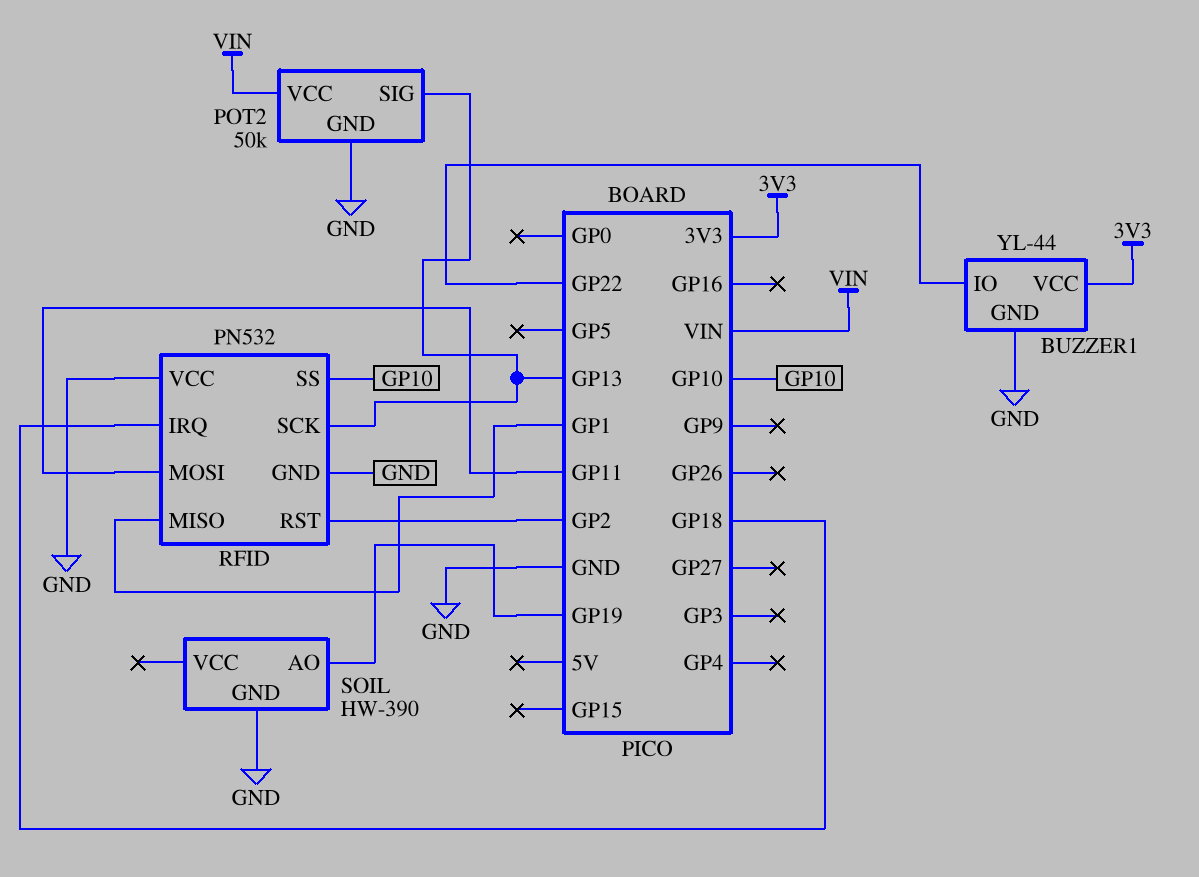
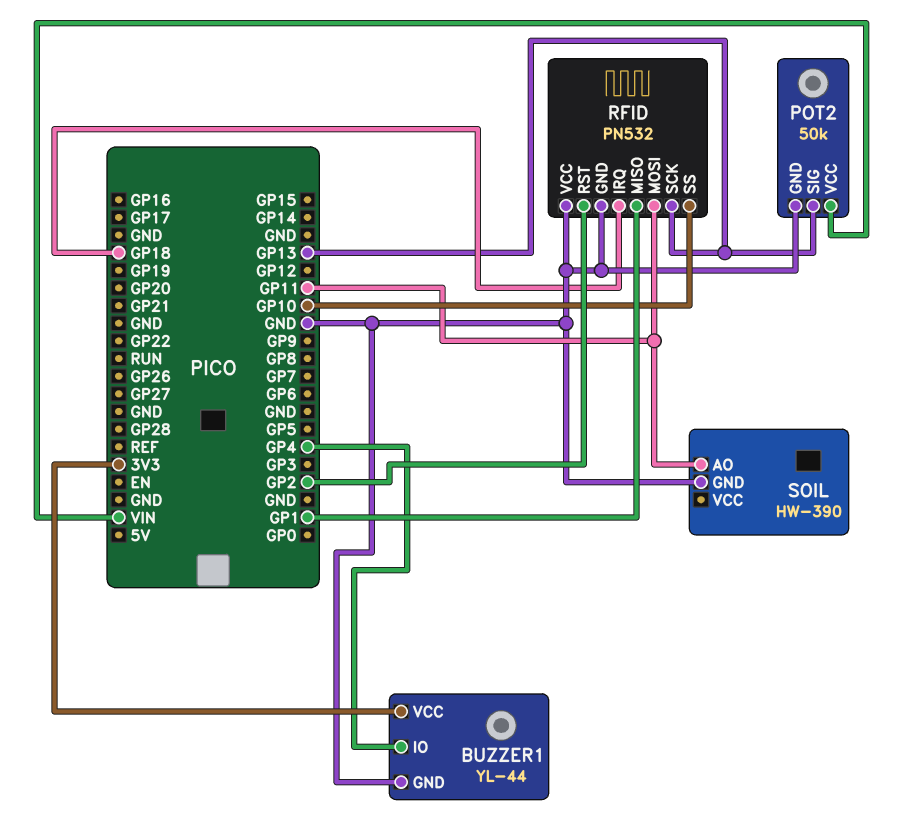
BUZZER1 pin IO: GP22 -> GP4
SOIL pin AO: GP19 -> GP11

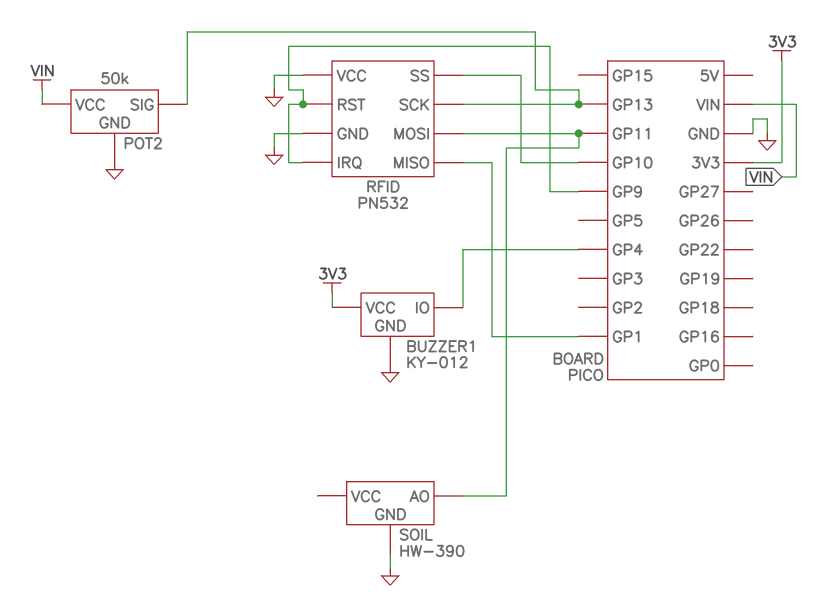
BUZZER1: YL-44 -> KY-012
RFID pin IRQ: GP18 -> GP9
RFID pin RST: GP2 -> GP9

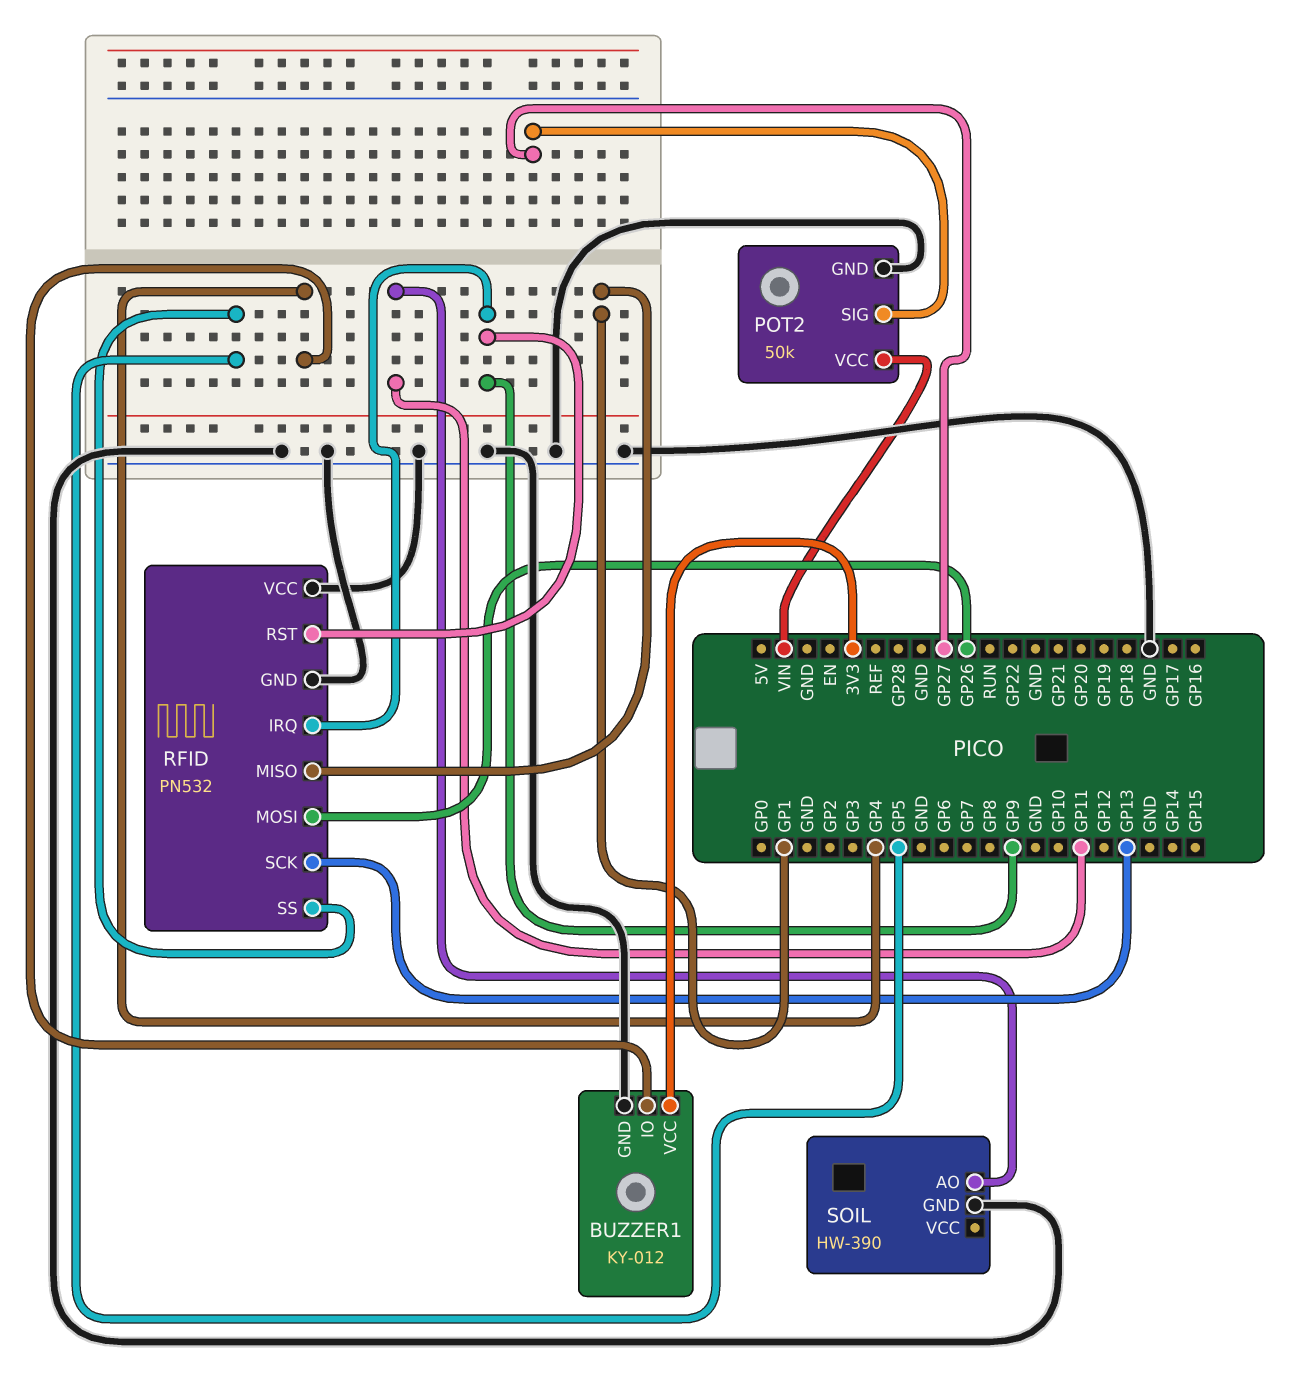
POT2 pin SIG: GP13 -> GP27
RFID pin MOSI: GP11 -> GP26
RFID pin SS: GP10 -> GP5

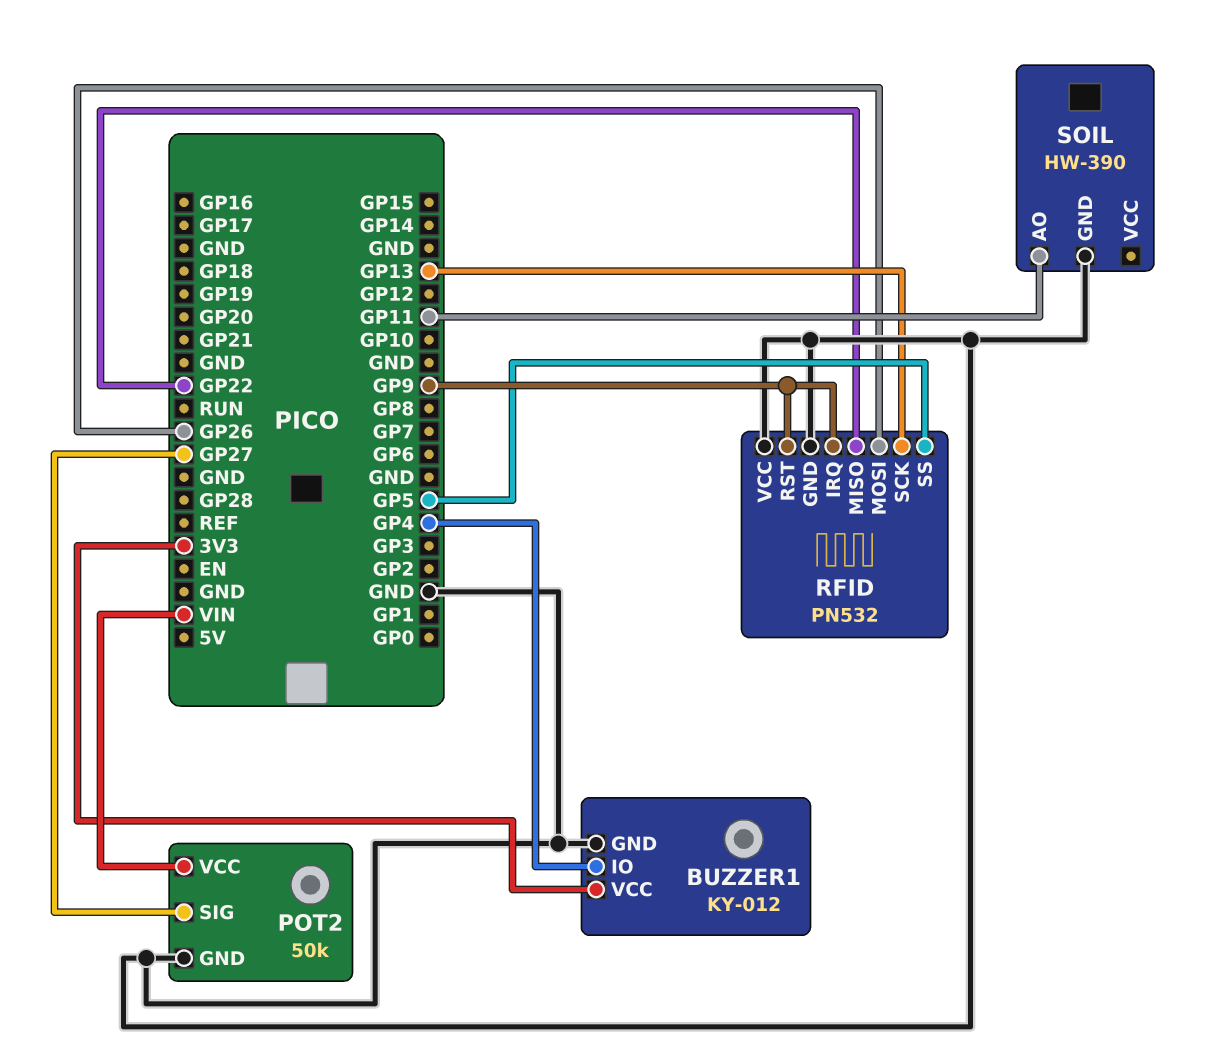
RFID pin MISO: GP1 -> GP22

